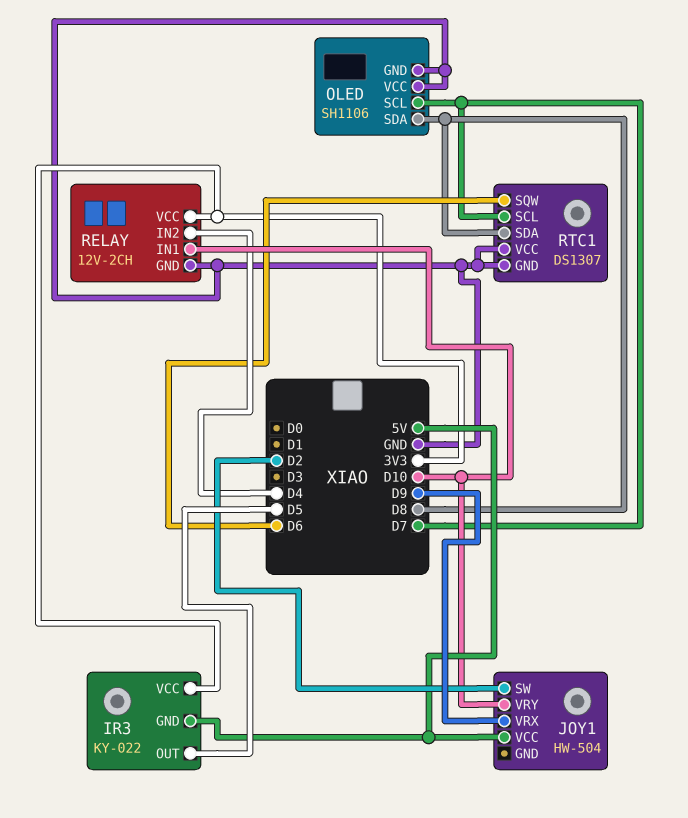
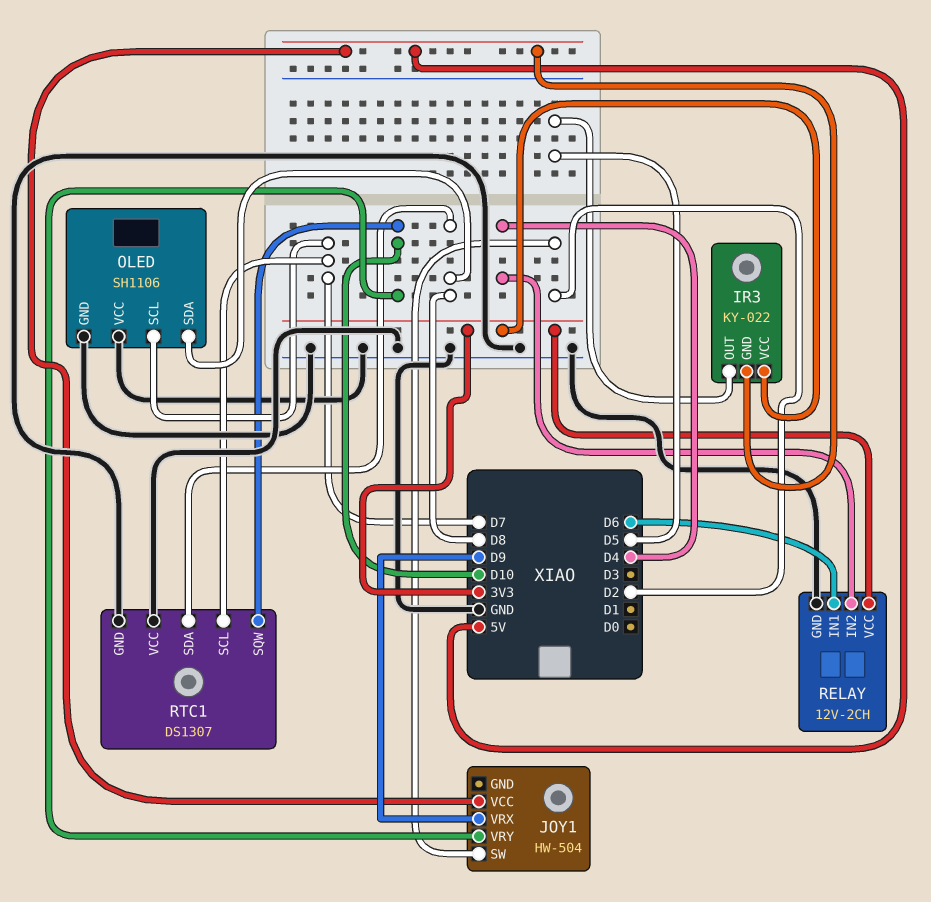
RELAY pin IN1: D10 -> D6
RTC1 pin SQW: D6 -> D10

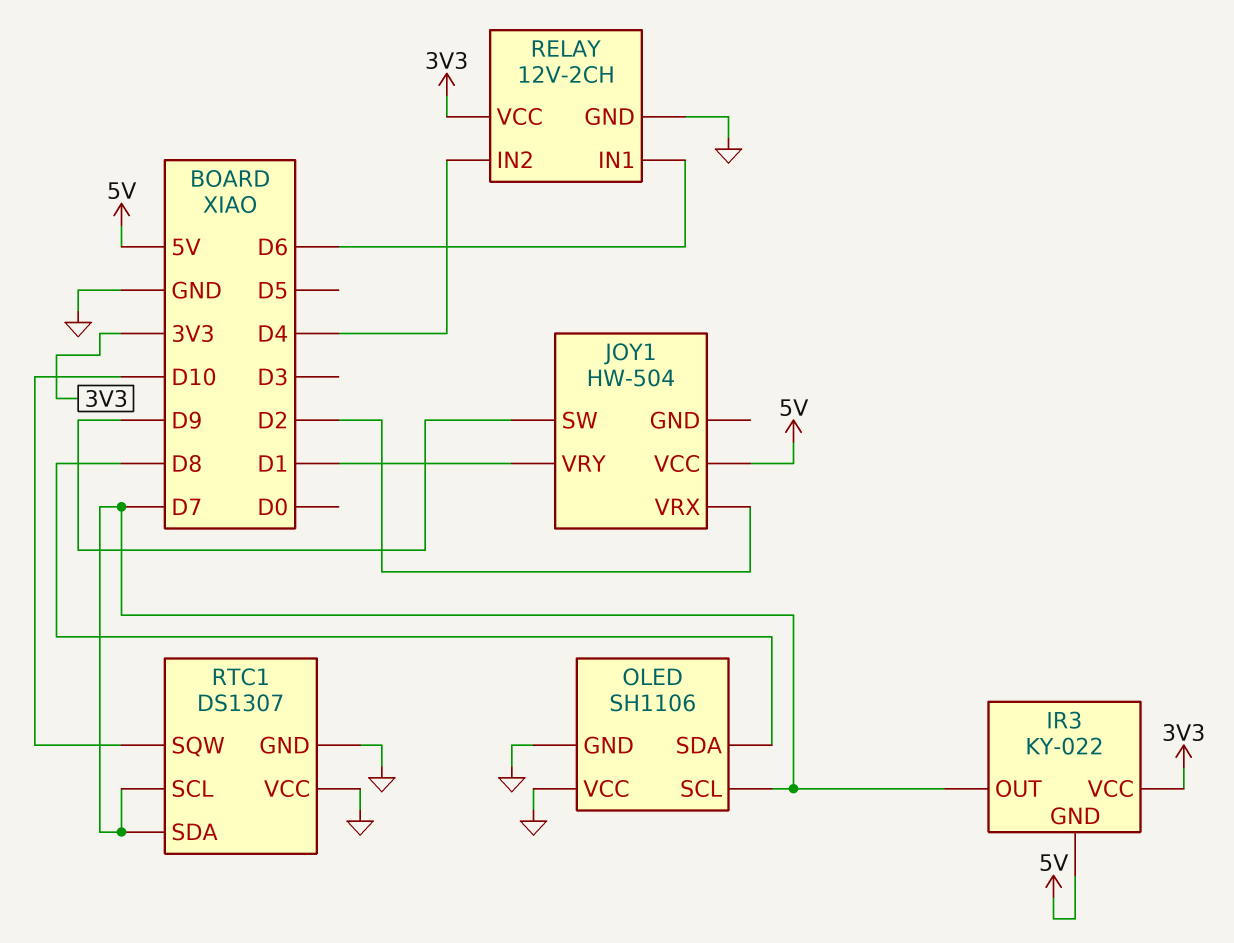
IR3 pin OUT: D5 -> D7
JOY1 pin SW: D2 -> D9
JOY1 pin VRX: D9 -> D2
JOY1 pin VRY: D10 -> D1
RTC1 pin SDA: D8 -> D7

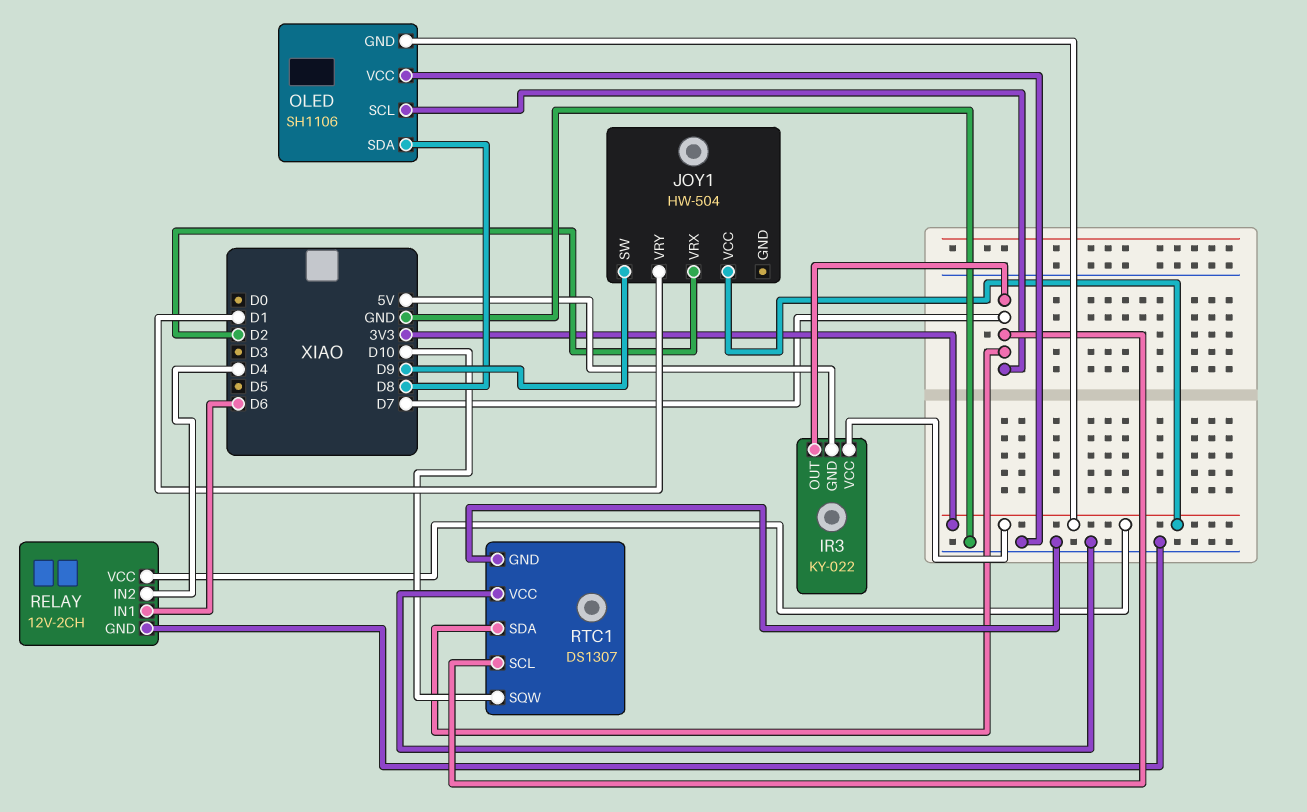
JOY1 pin VCC: 5V -> 3V3
OLED pin GND: GND -> 3V3

